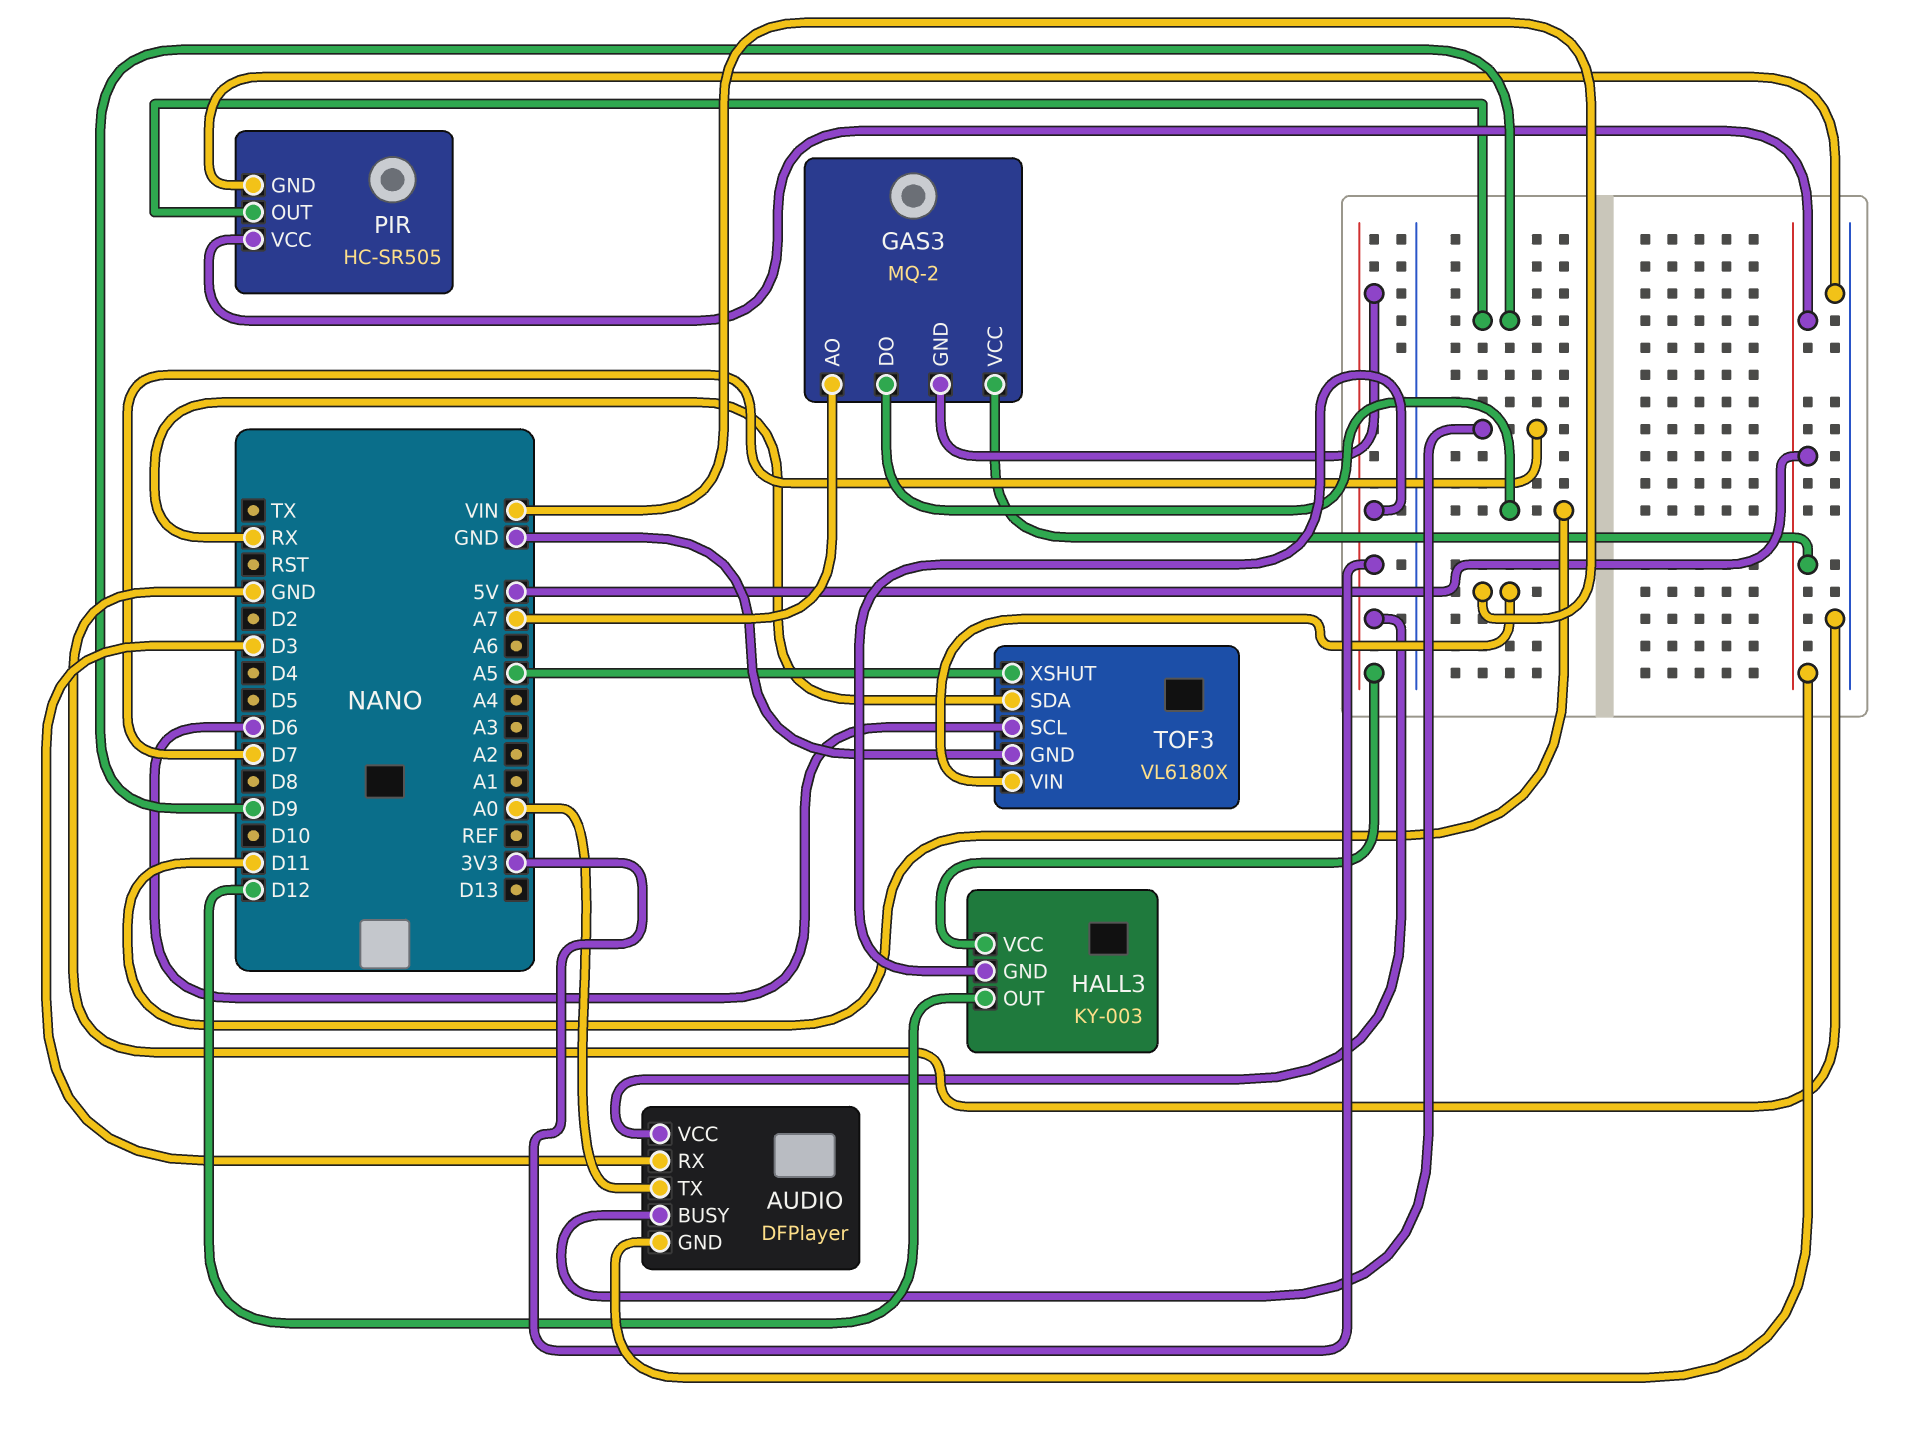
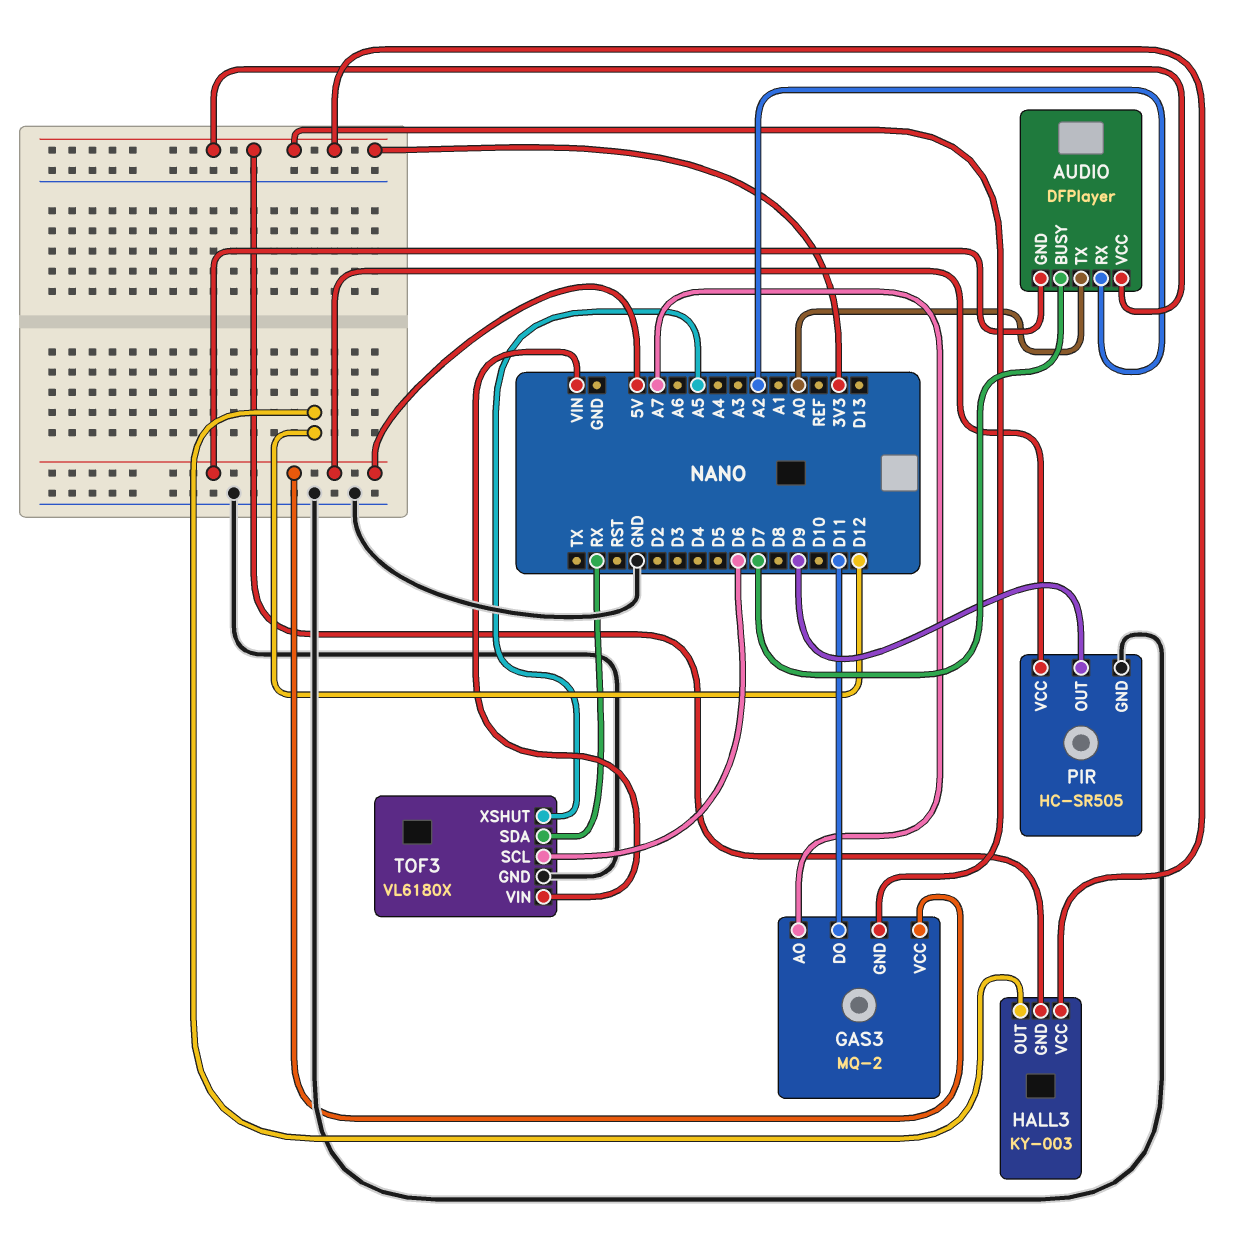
AUDIO pin RX: D3 -> A2

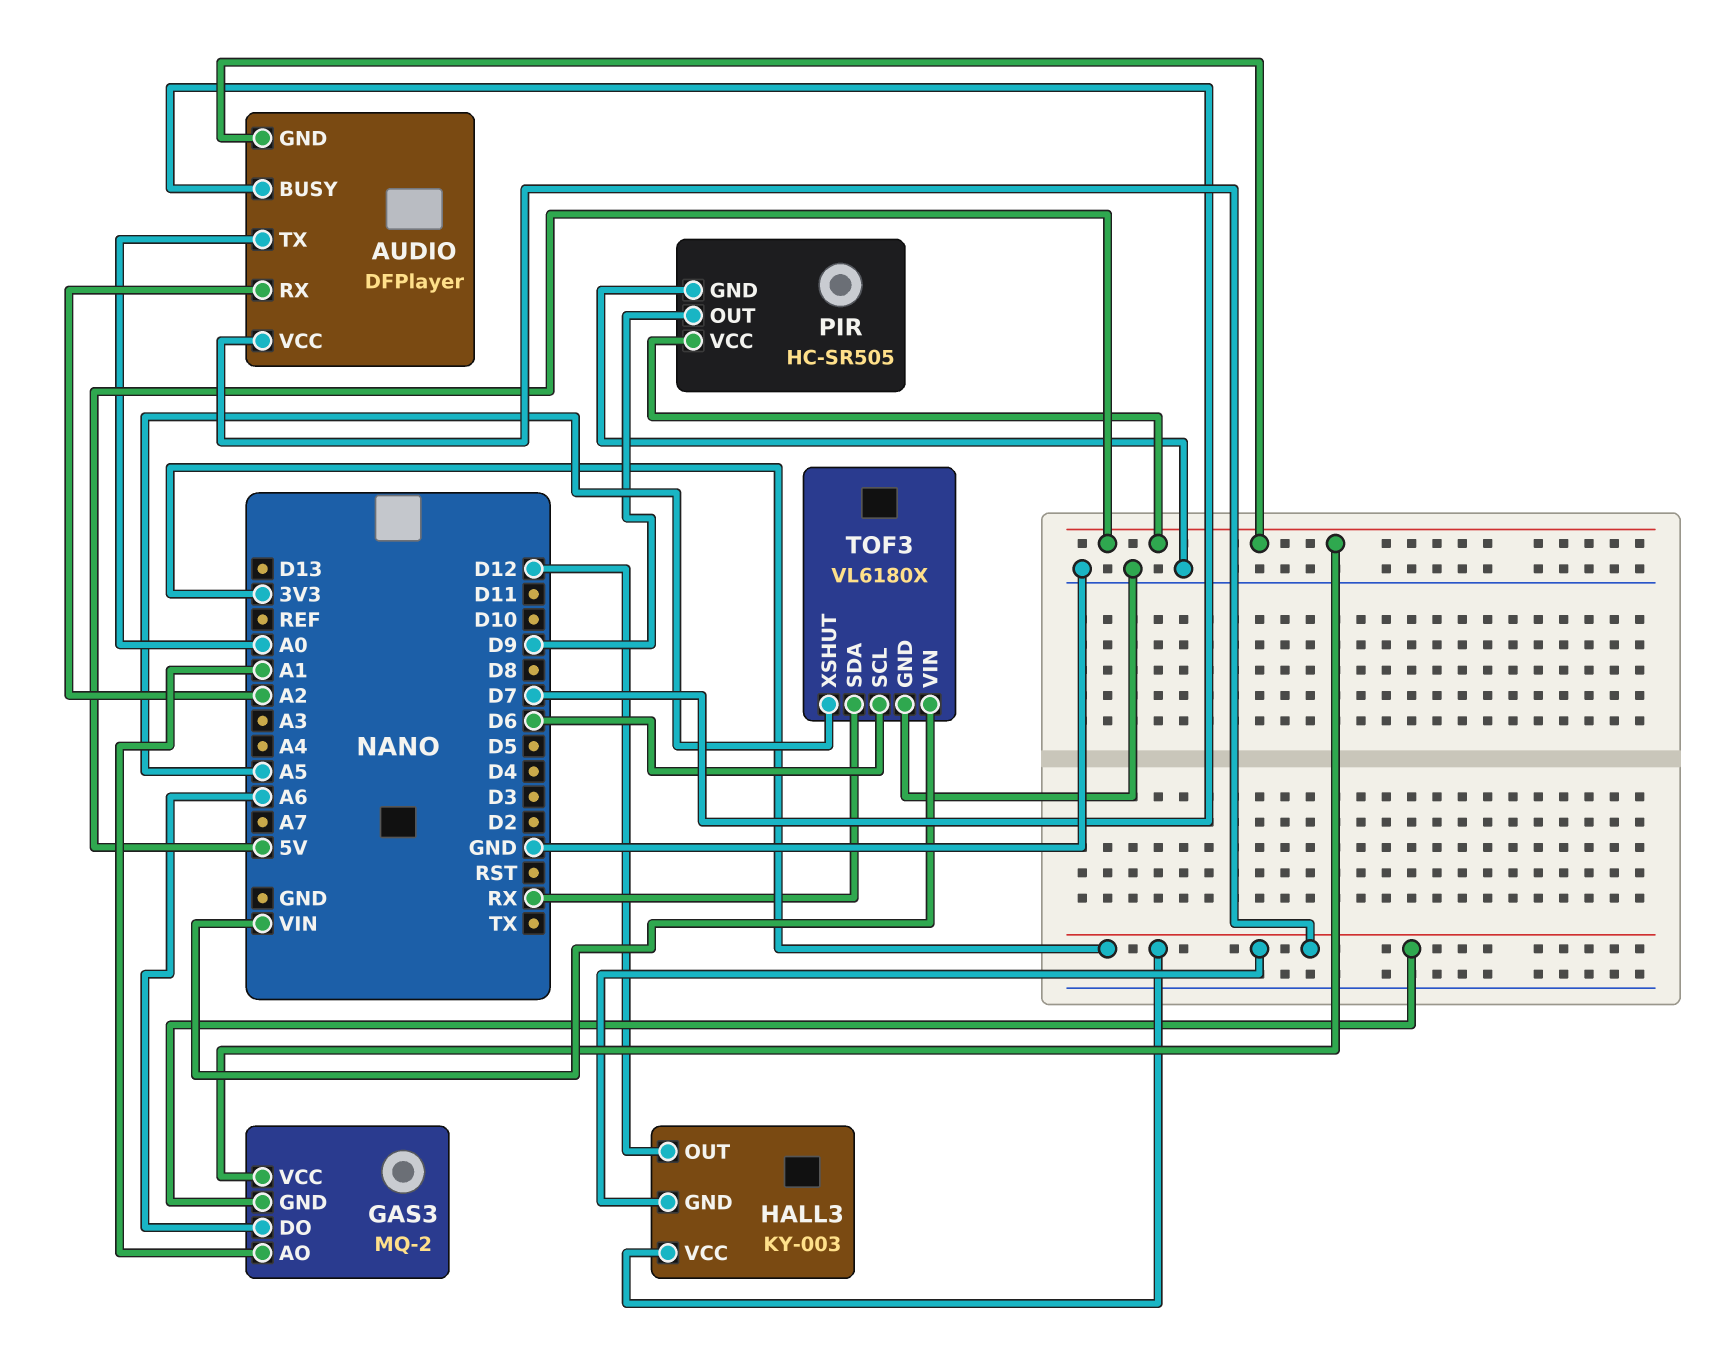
GAS3 pin AO: A7 -> A1
GAS3 pin DO: D11 -> A6

